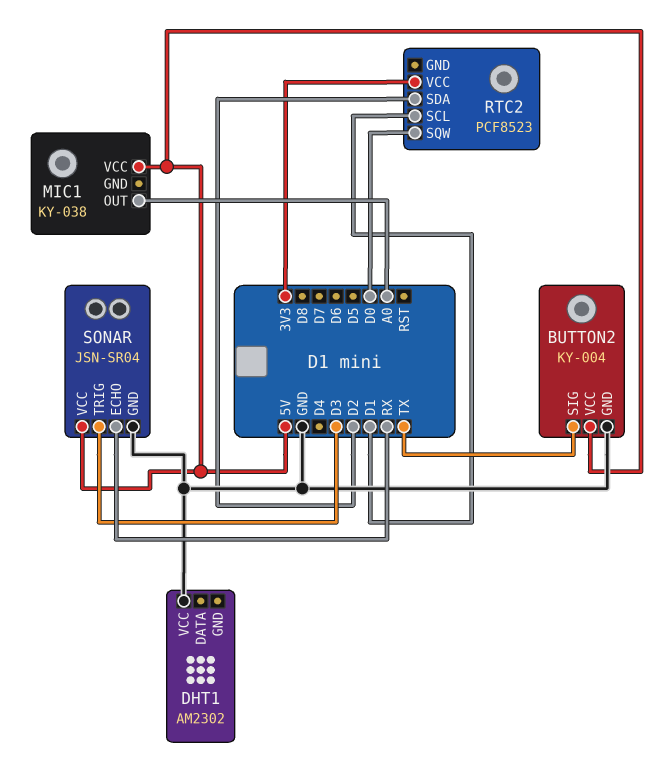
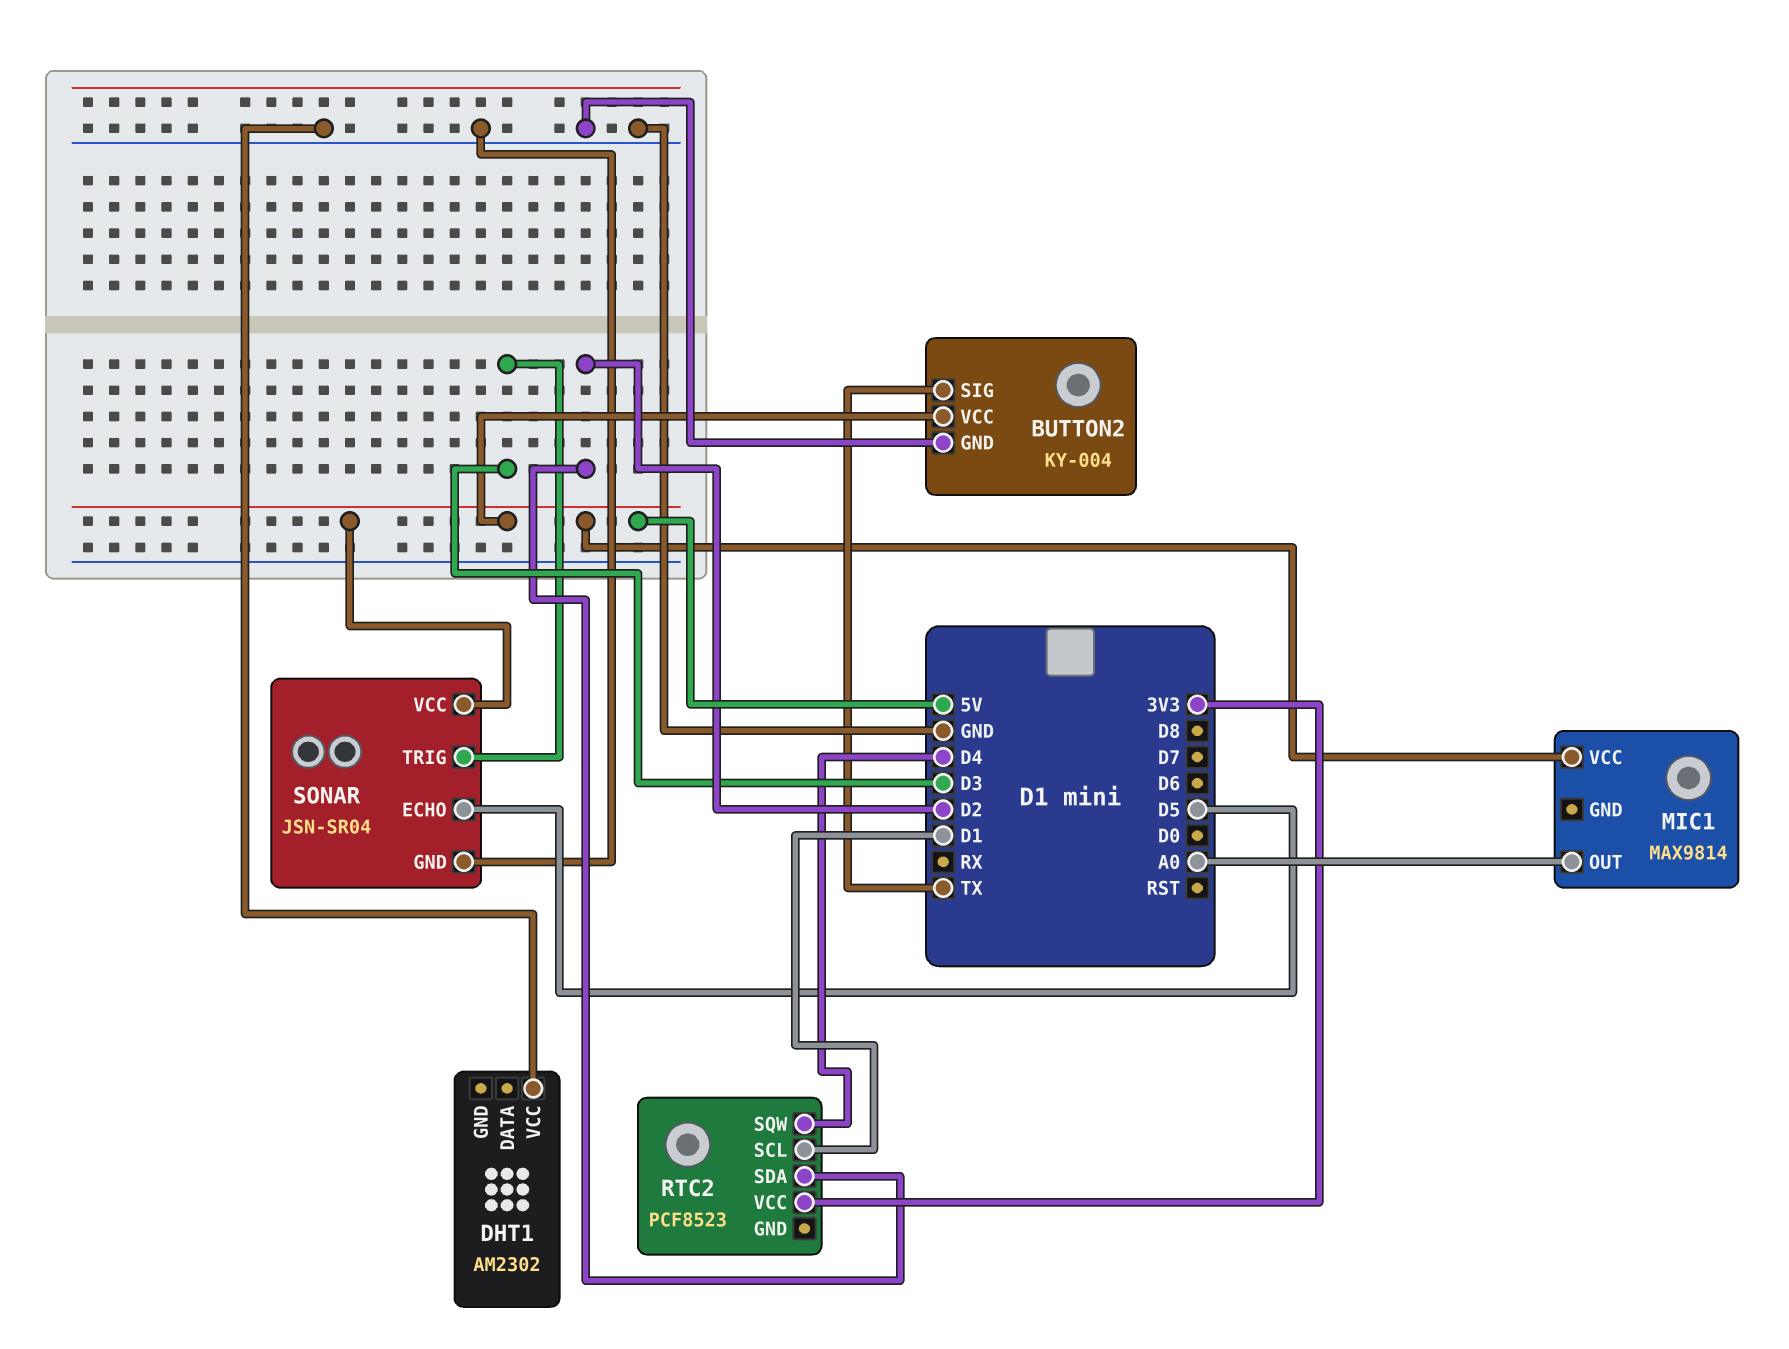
MIC1: KY-038 -> MAX9814
RTC2 pin SQW: D0 -> D4
SONAR pin ECHO: RX -> D5

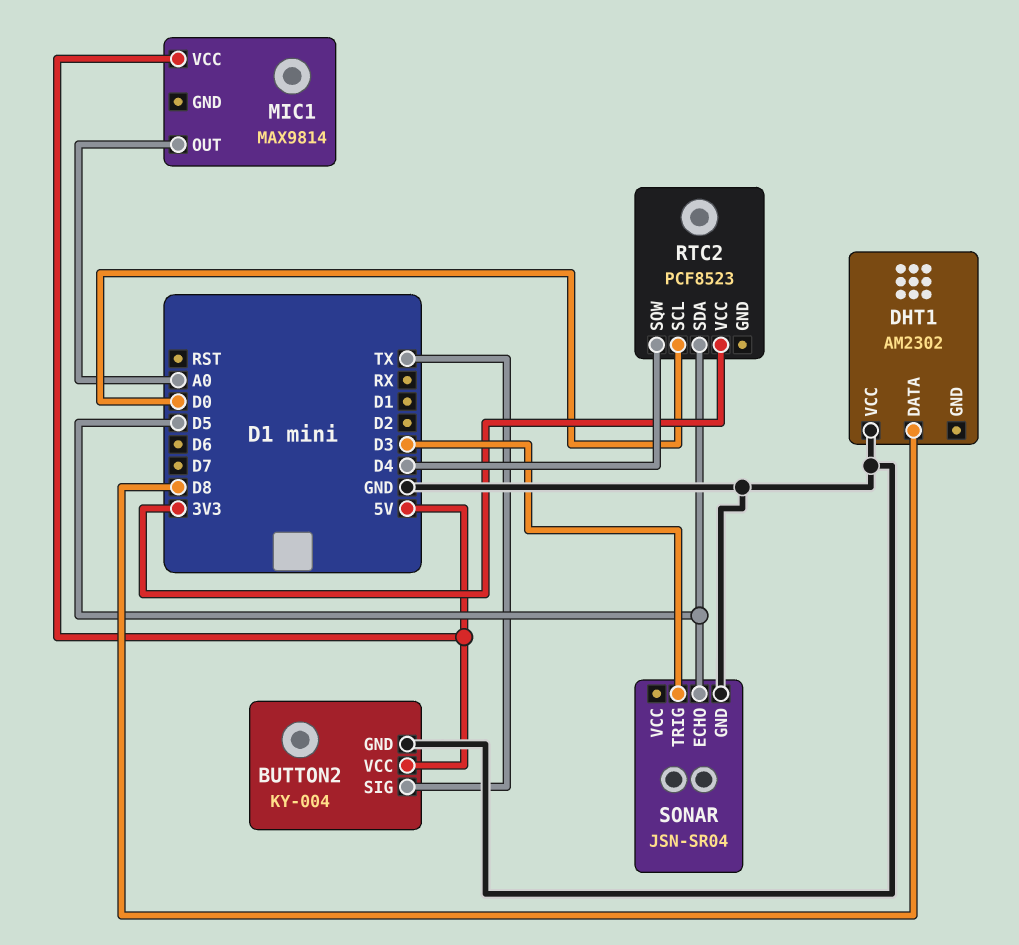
DHT1 pin DATA: none -> D8
RTC2 pin SCL: D1 -> D0
RTC2 pin SDA: D2 -> D5
SONAR pin VCC: 5V -> none

